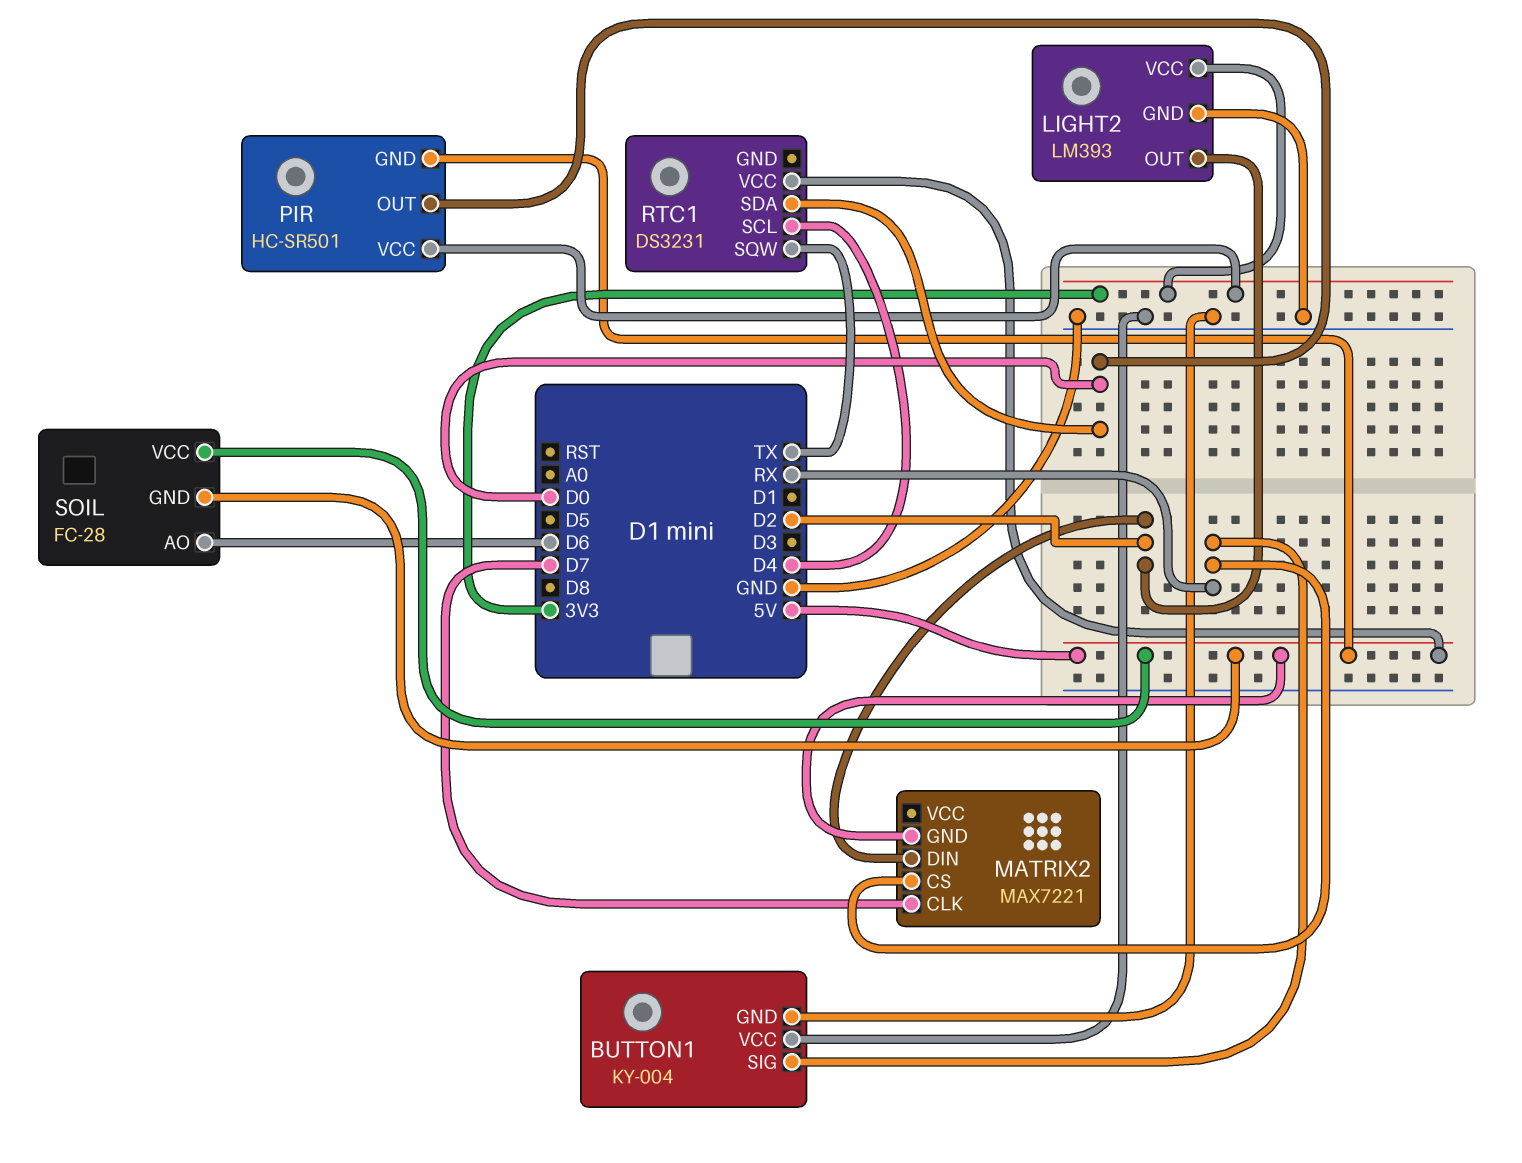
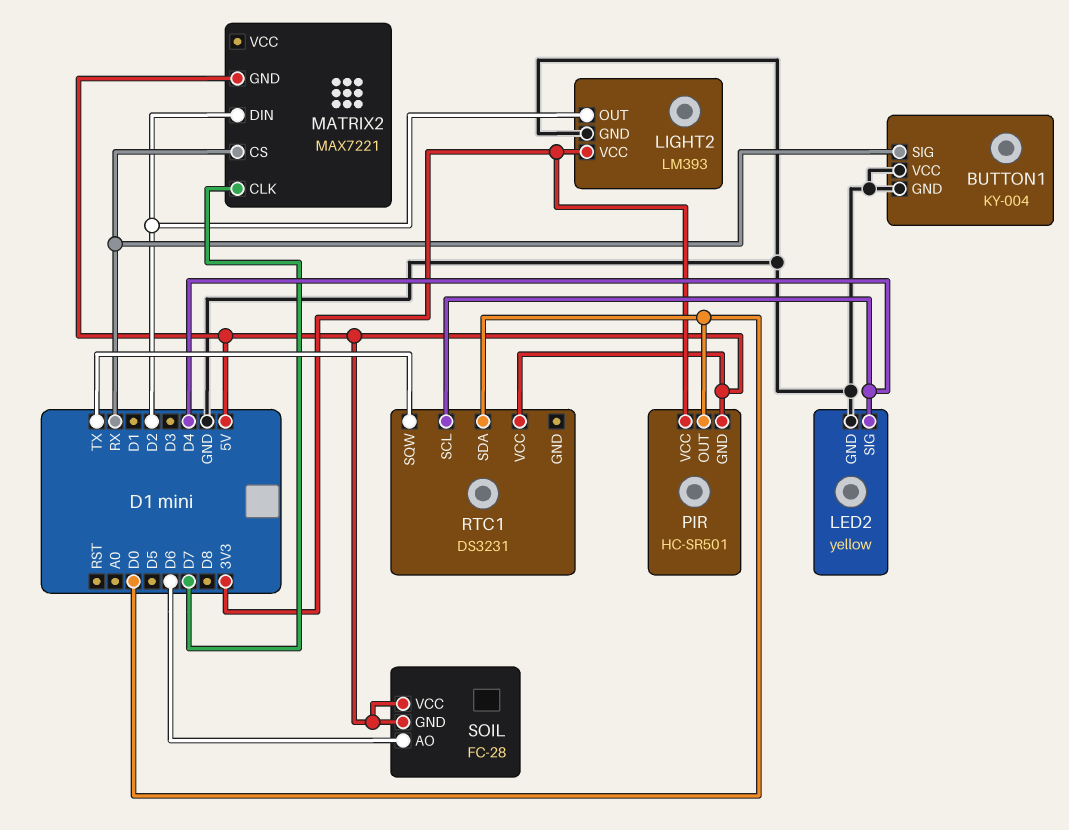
LED2: none -> yellow
LED2 pin GND: none -> GND
LED2 pin SIG: none -> D4

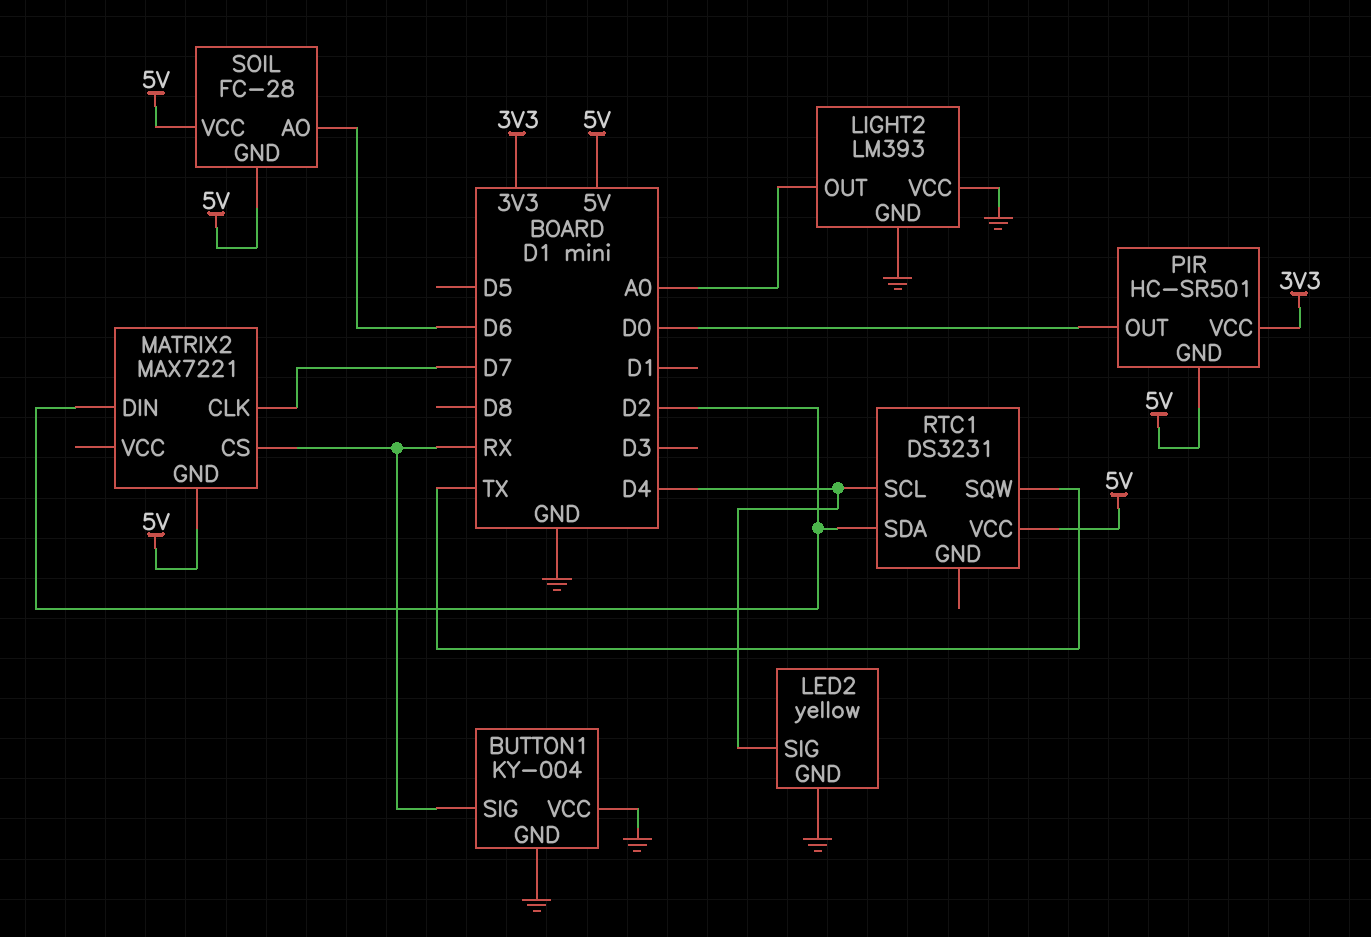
LIGHT2 pin OUT: D2 -> A0
LIGHT2 pin VCC: 3V3 -> GND
RTC1 pin SDA: D0 -> D2

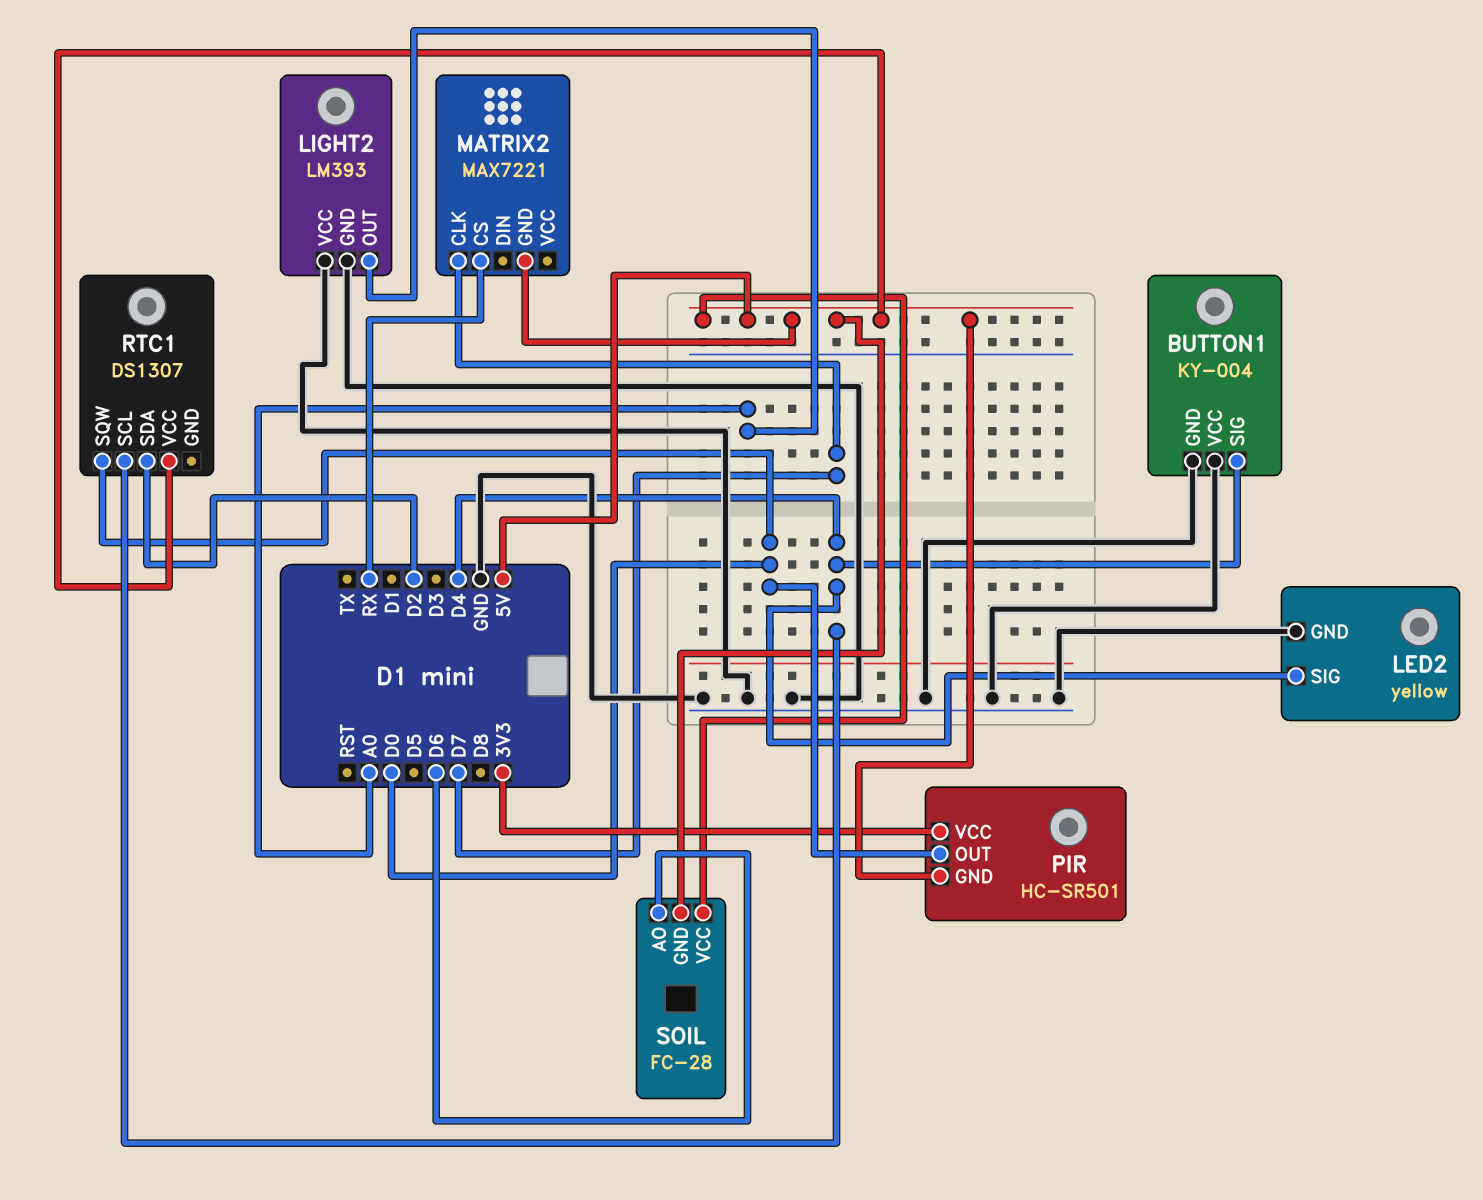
BUTTON1 pin SIG: RX -> D4
MATRIX2 pin DIN: D2 -> none
RTC1: DS3231 -> DS1307
RTC1 pin SQW: TX -> D0

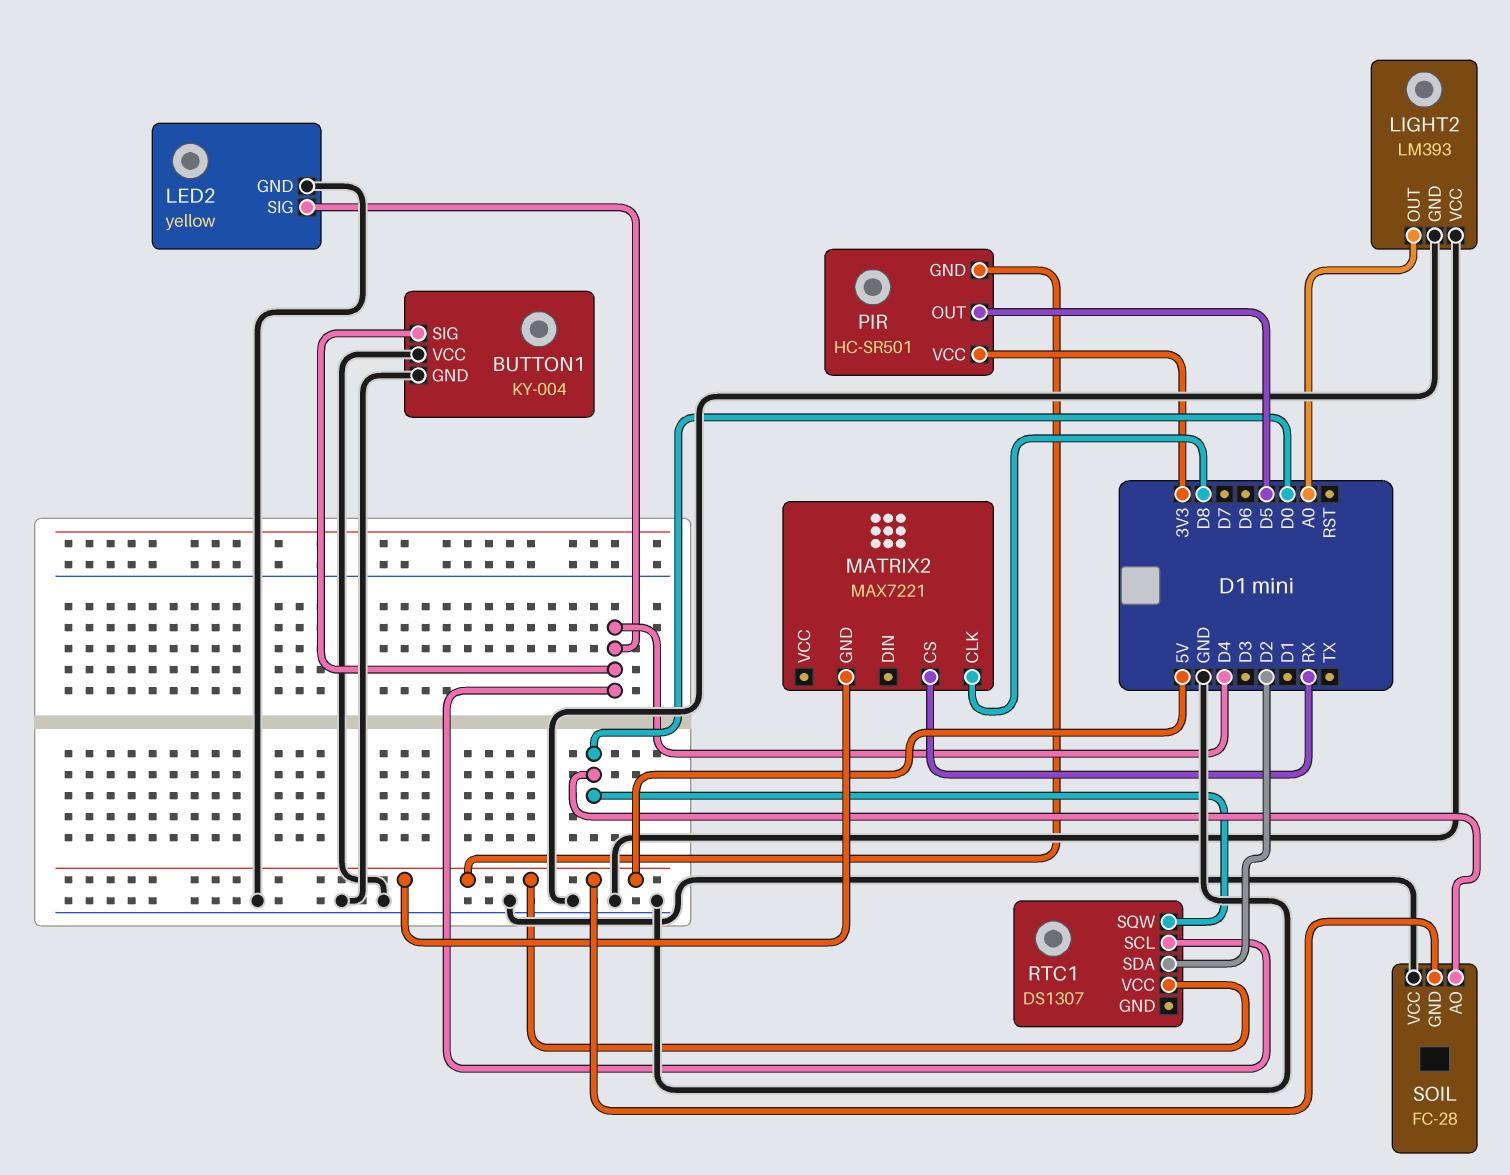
MATRIX2 pin CLK: D7 -> D8
PIR pin OUT: D0 -> D5
SOIL pin AO: D6 -> D0
SOIL pin VCC: 5V -> GND

